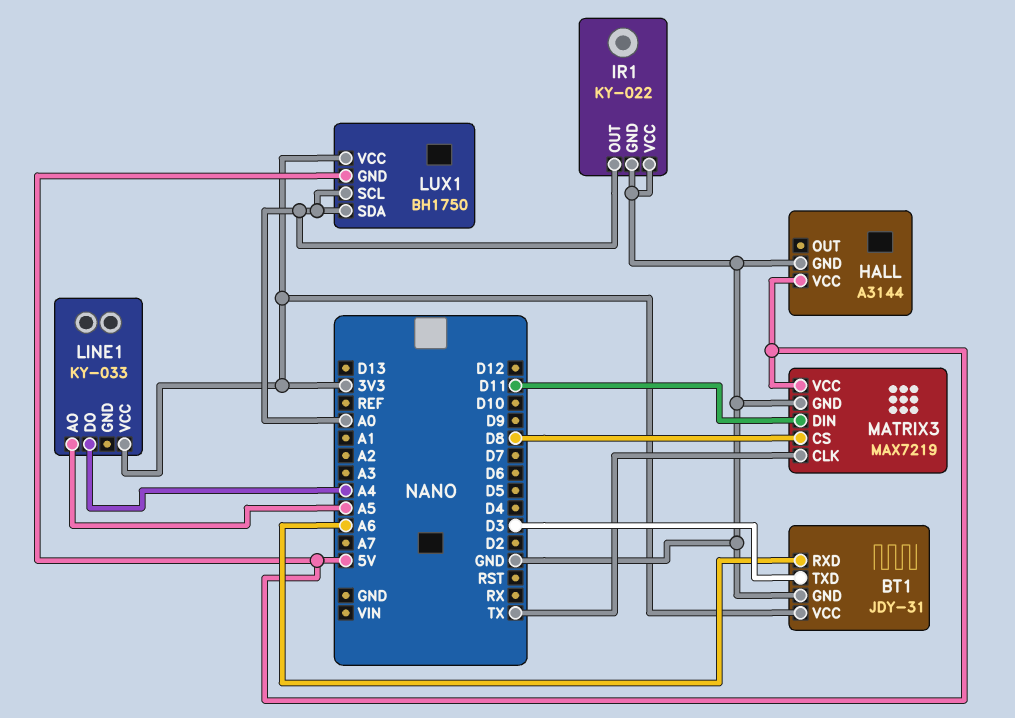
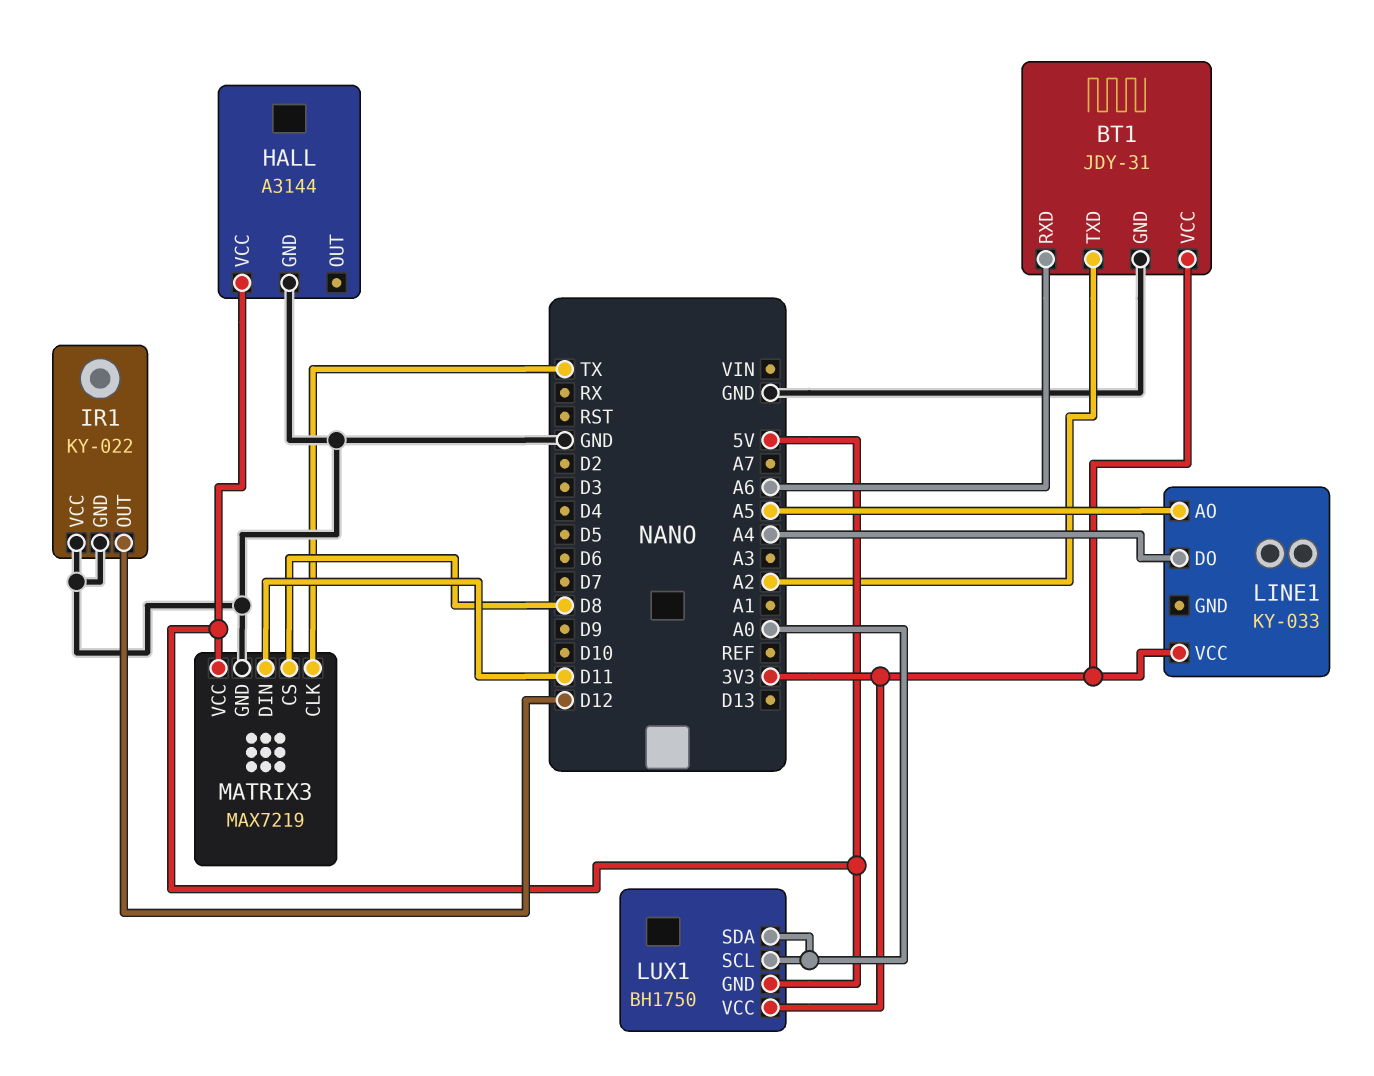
BT1 pin TXD: D3 -> A2
IR1 pin OUT: A0 -> D12

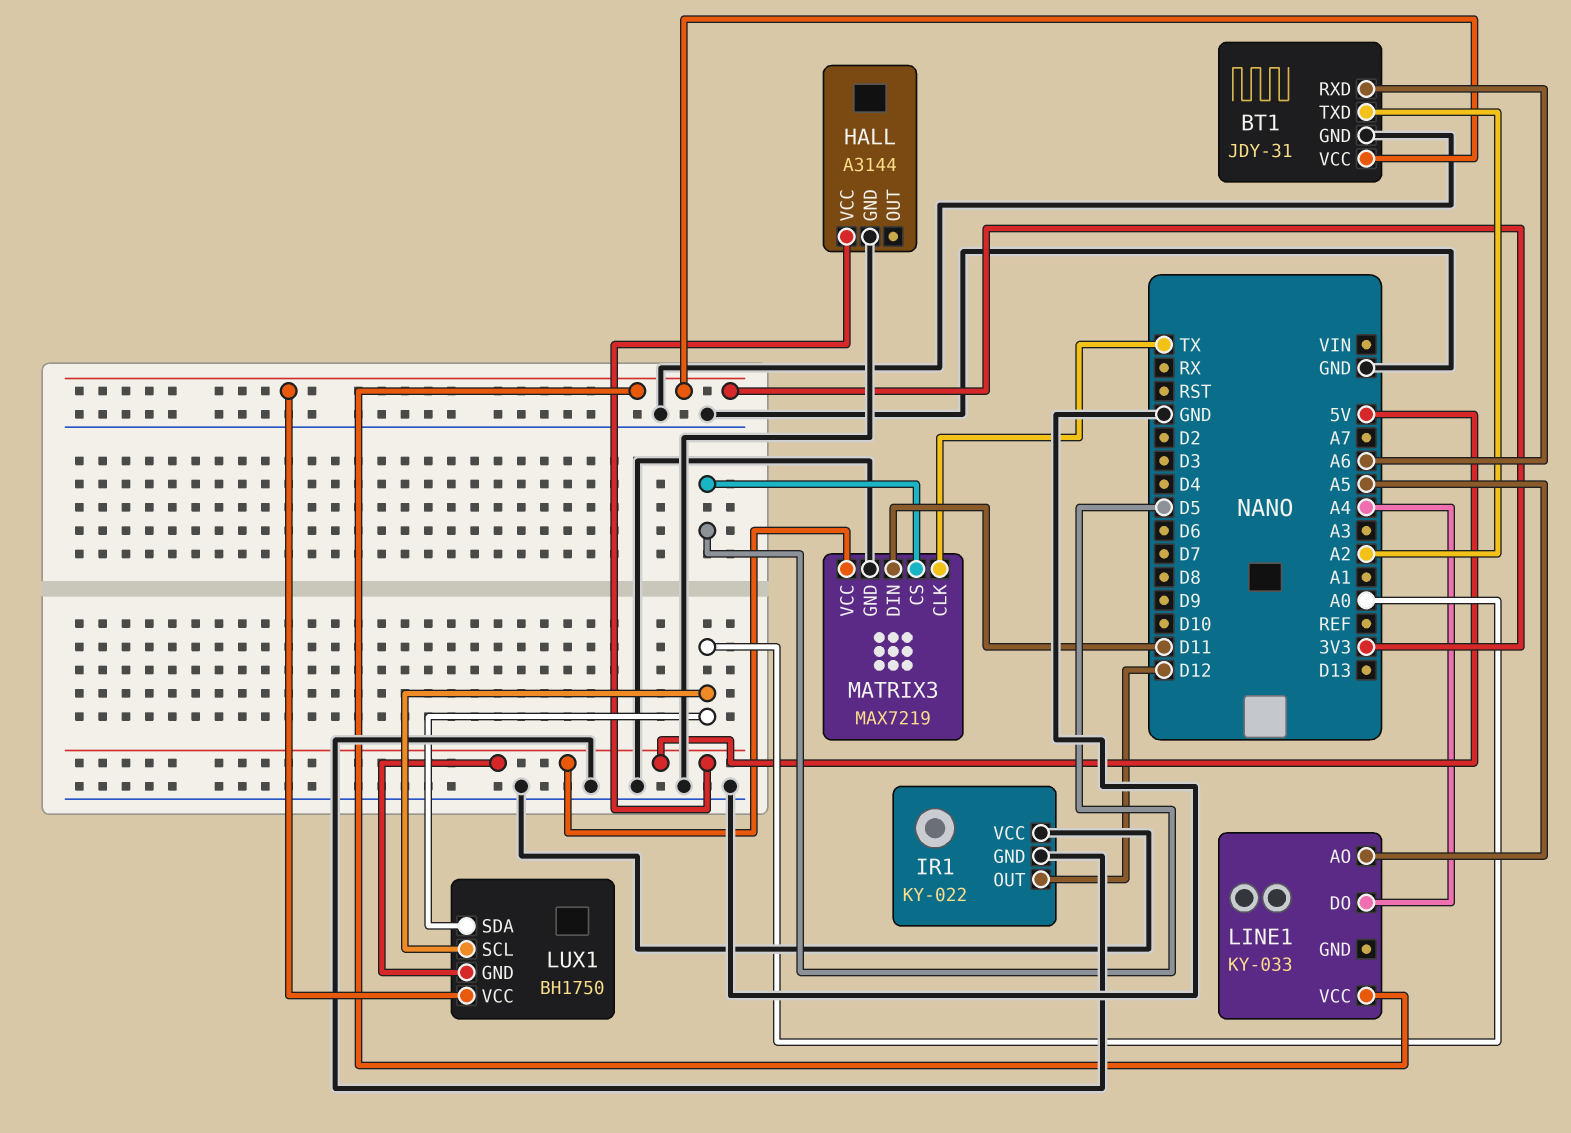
MATRIX3 pin CS: D8 -> D5

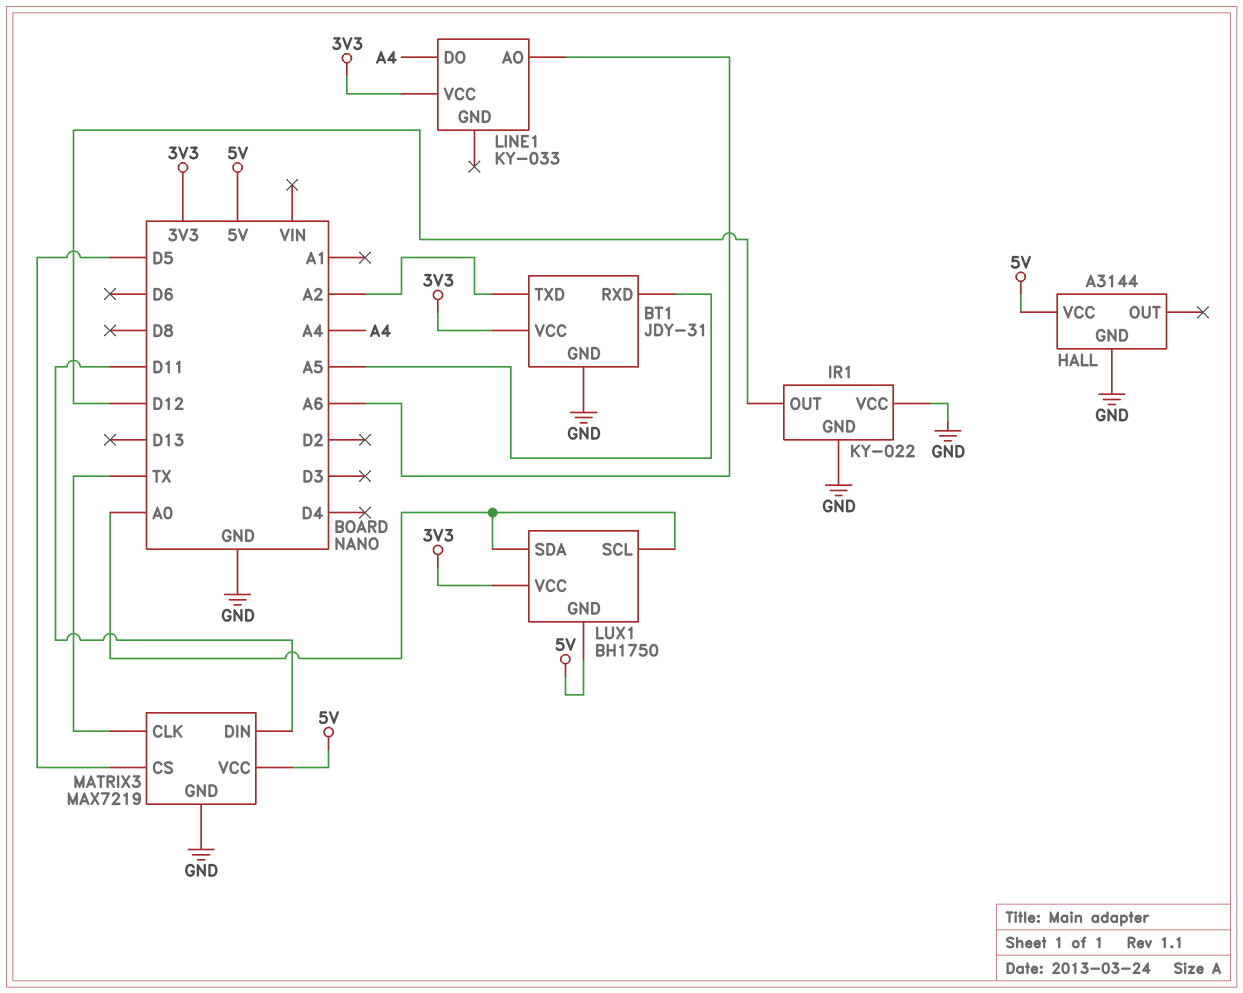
BT1 pin RXD: A6 -> A5
LINE1 pin AO: A5 -> A6

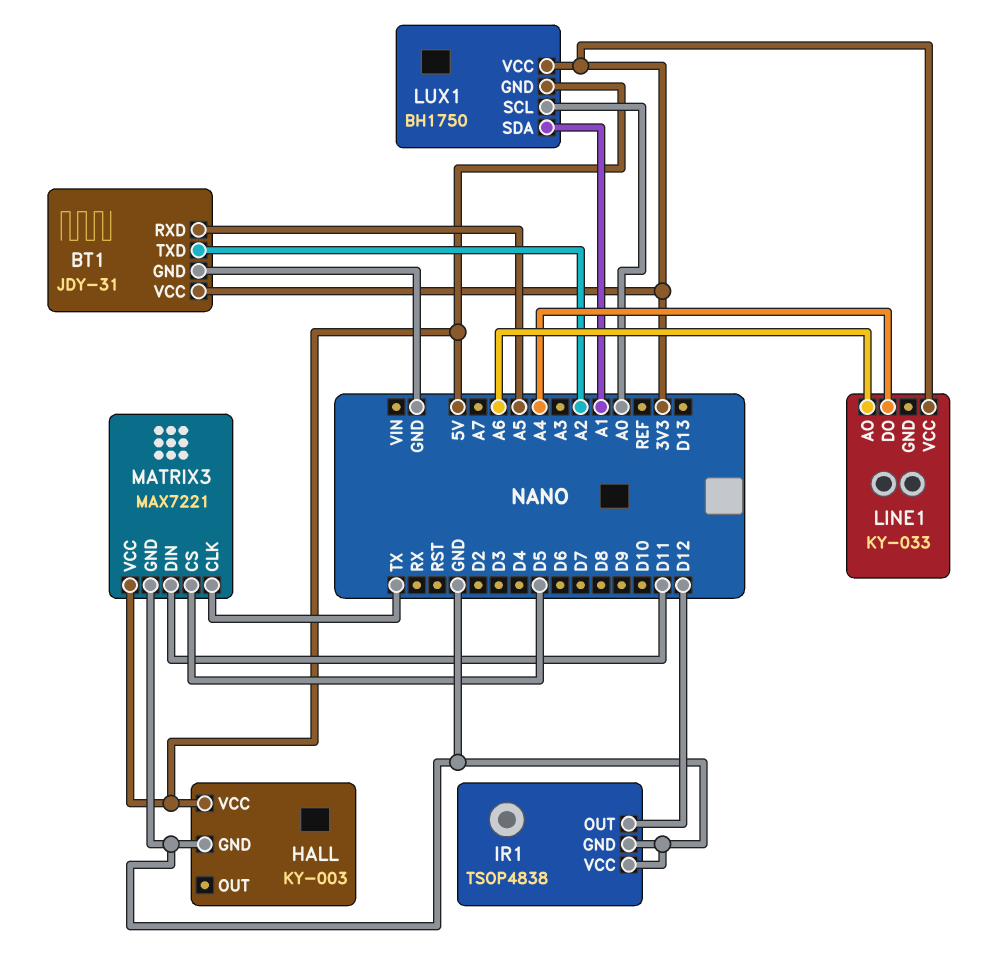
HALL: A3144 -> KY-003
IR1: KY-022 -> TSOP4838
LUX1 pin SDA: A0 -> A1
MATRIX3: MAX7219 -> MAX7221

